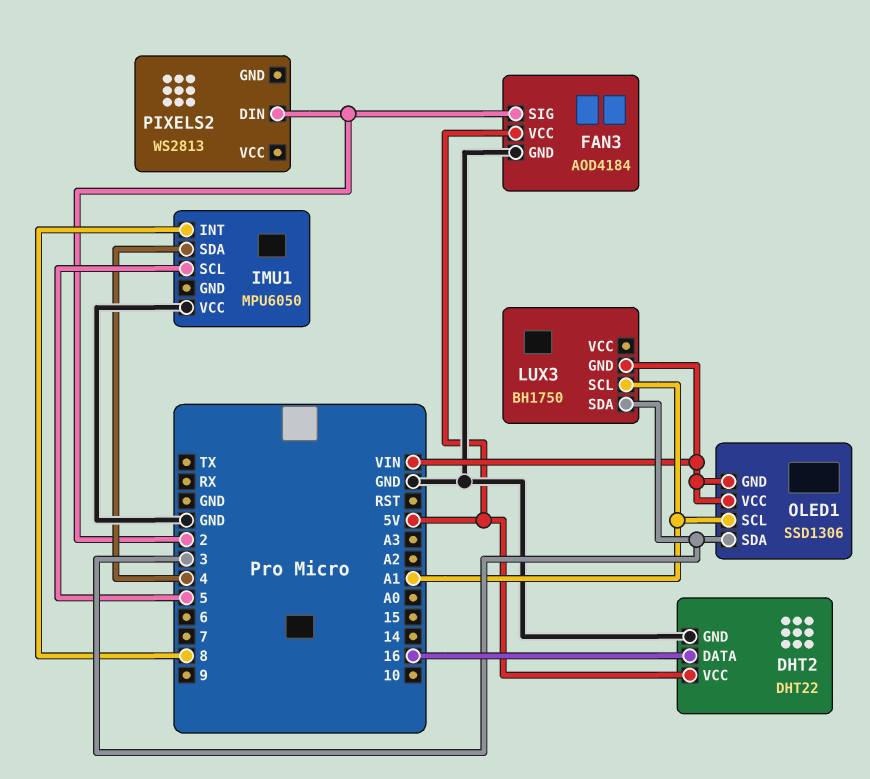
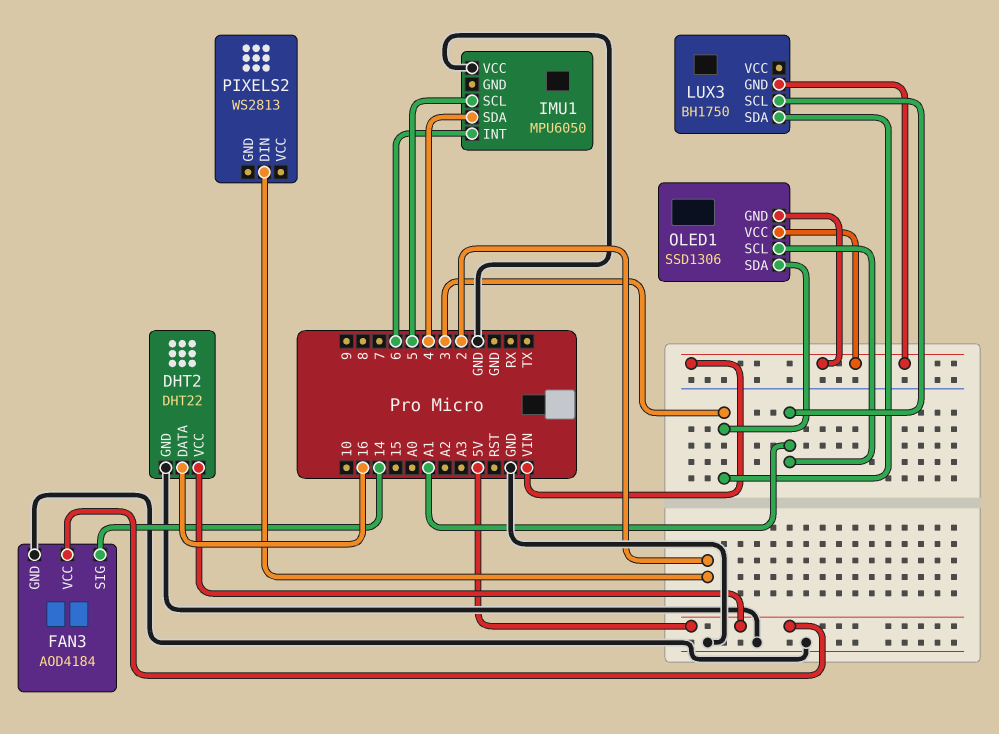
FAN3 pin SIG: 2 -> 14
IMU1 pin INT: 8 -> 6

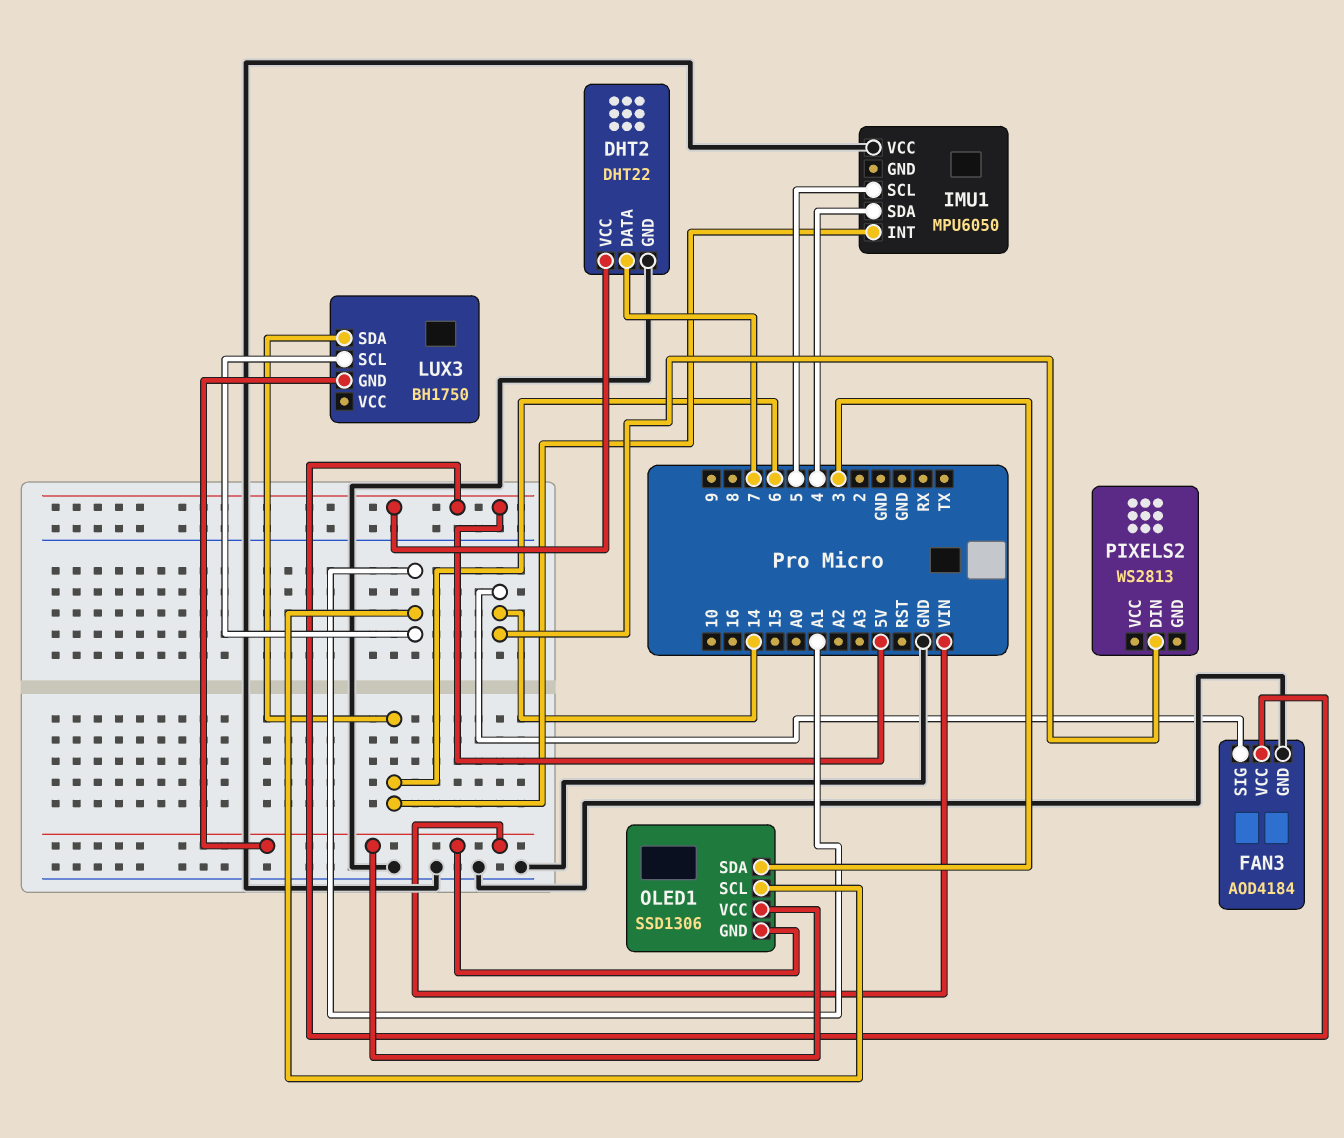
DHT2 pin DATA: 16 -> 7
LUX3 pin SDA: 3 -> 6
PIXELS2 pin DIN: 2 -> 14

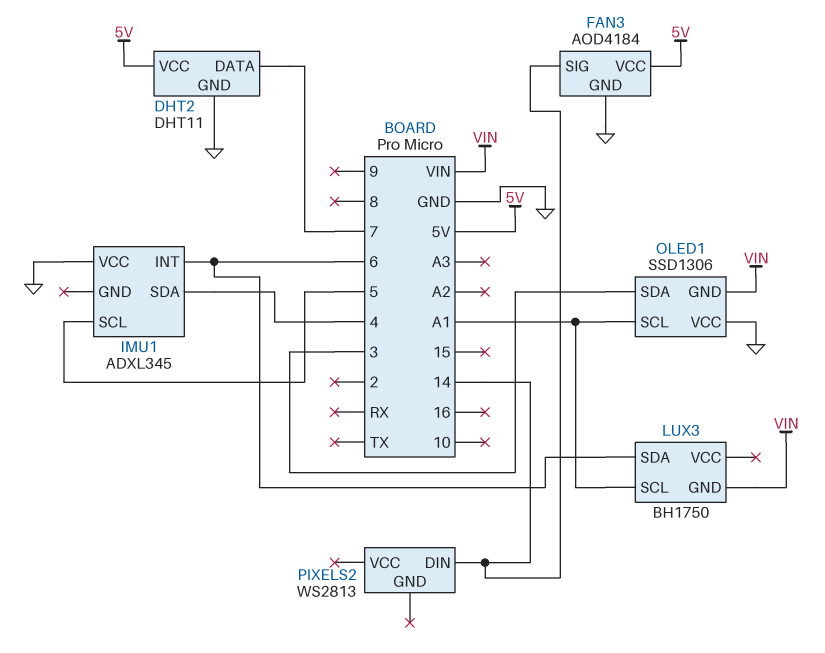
DHT2: DHT22 -> DHT11
IMU1: MPU6050 -> ADXL345
OLED1 pin VCC: VIN -> GND

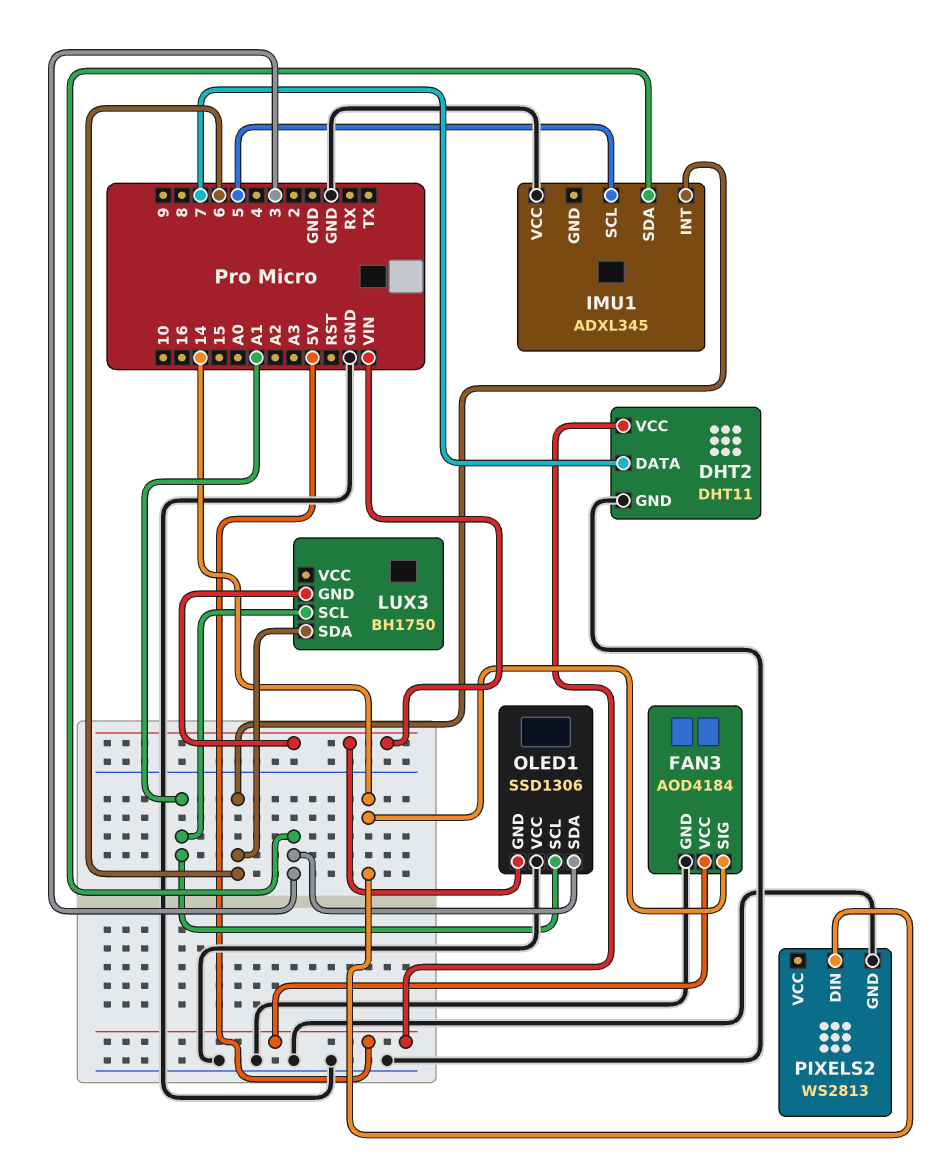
IMU1 pin SDA: 4 -> 3
PIXELS2 pin GND: none -> GND

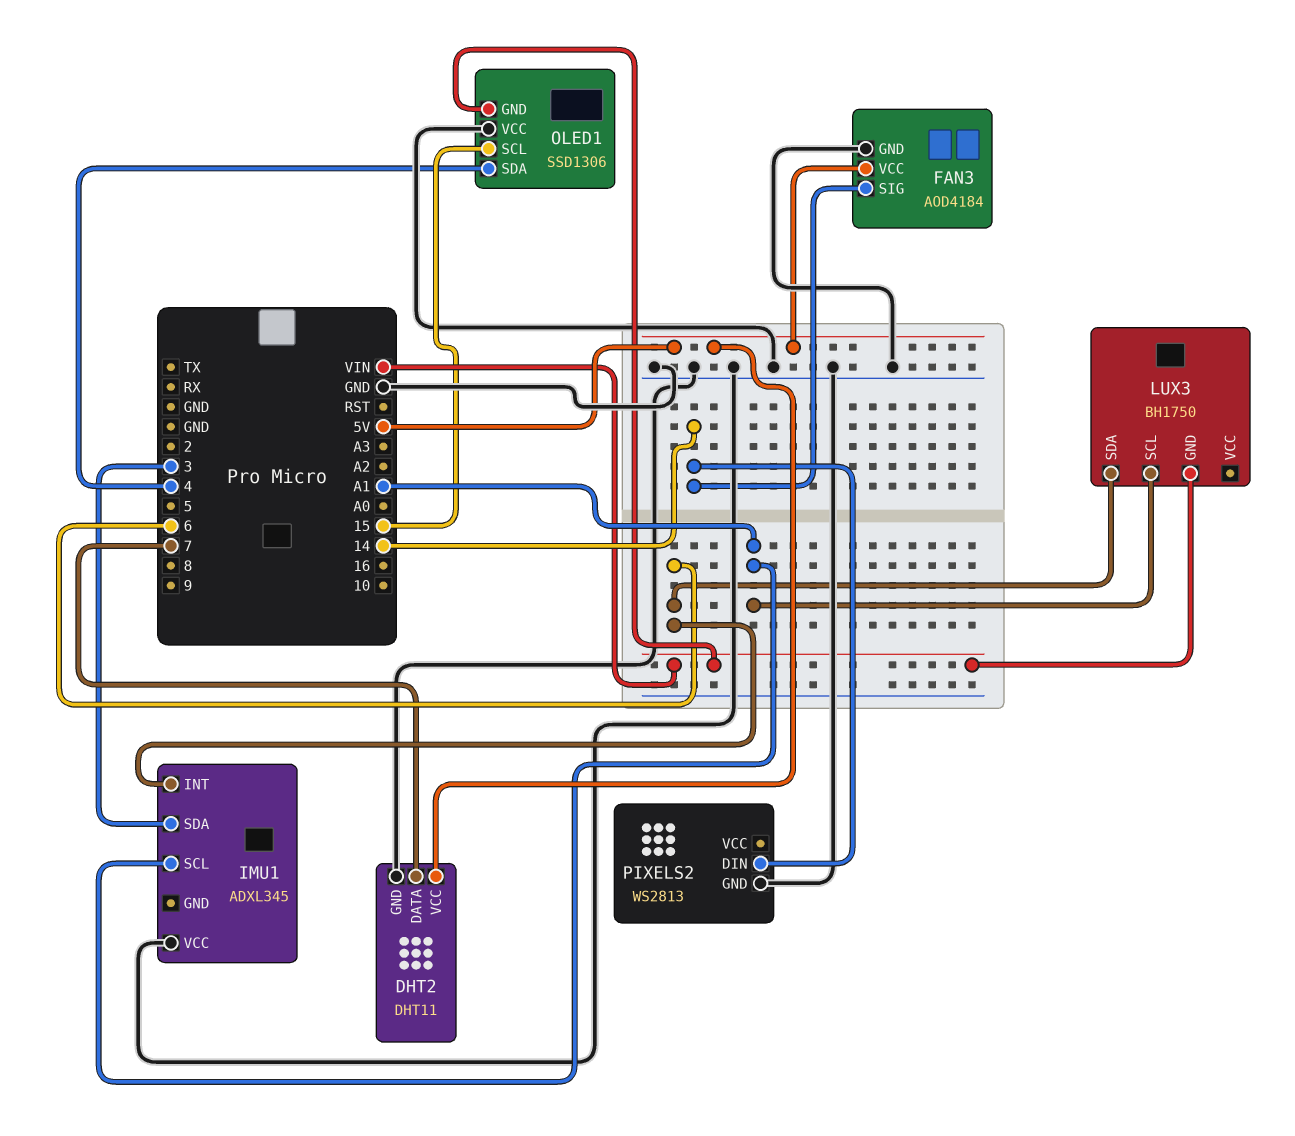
IMU1 pin SCL: 5 -> A1
OLED1 pin SCL: A1 -> 15
OLED1 pin SDA: 3 -> 4

